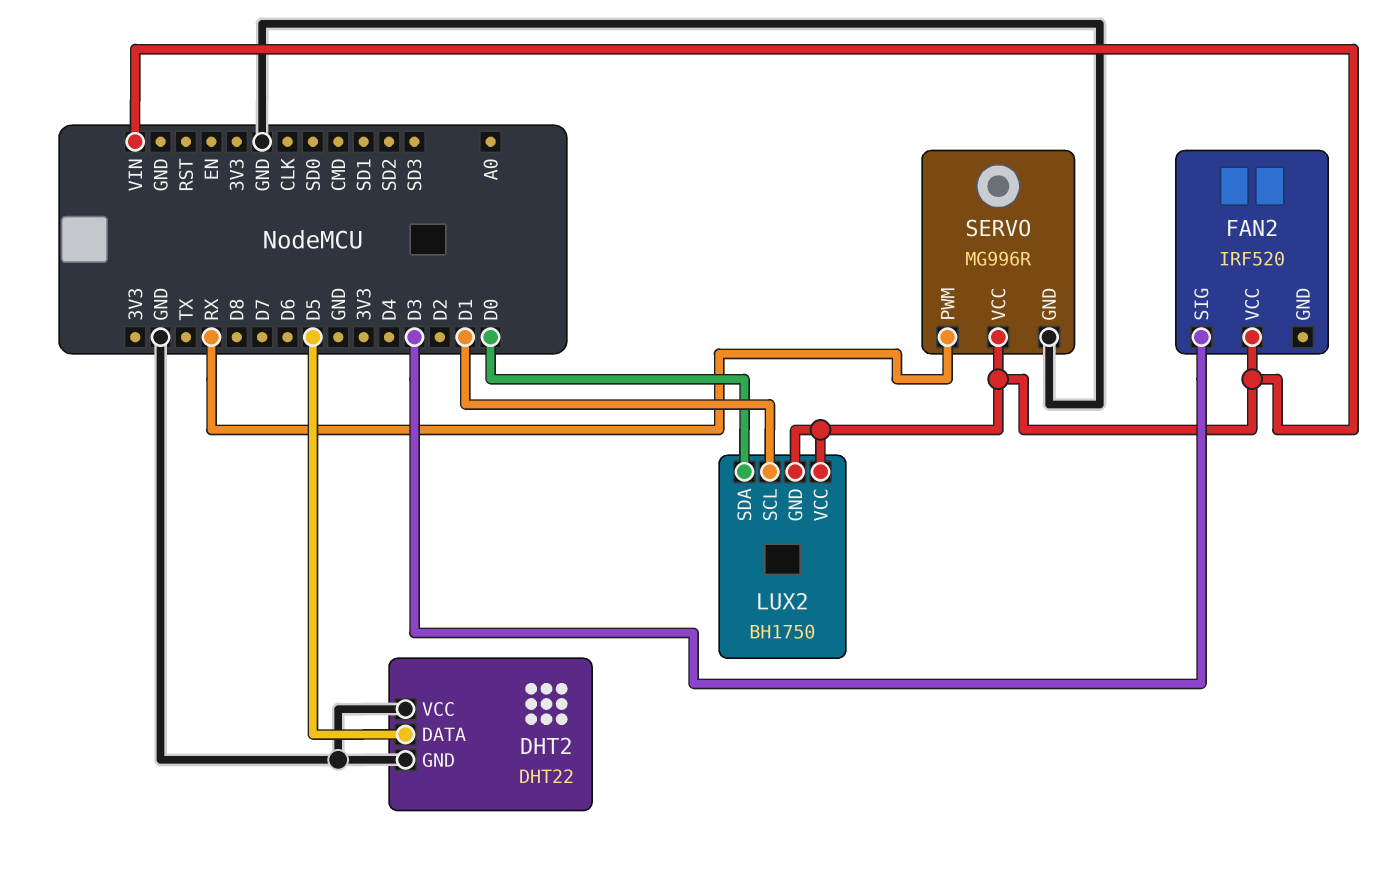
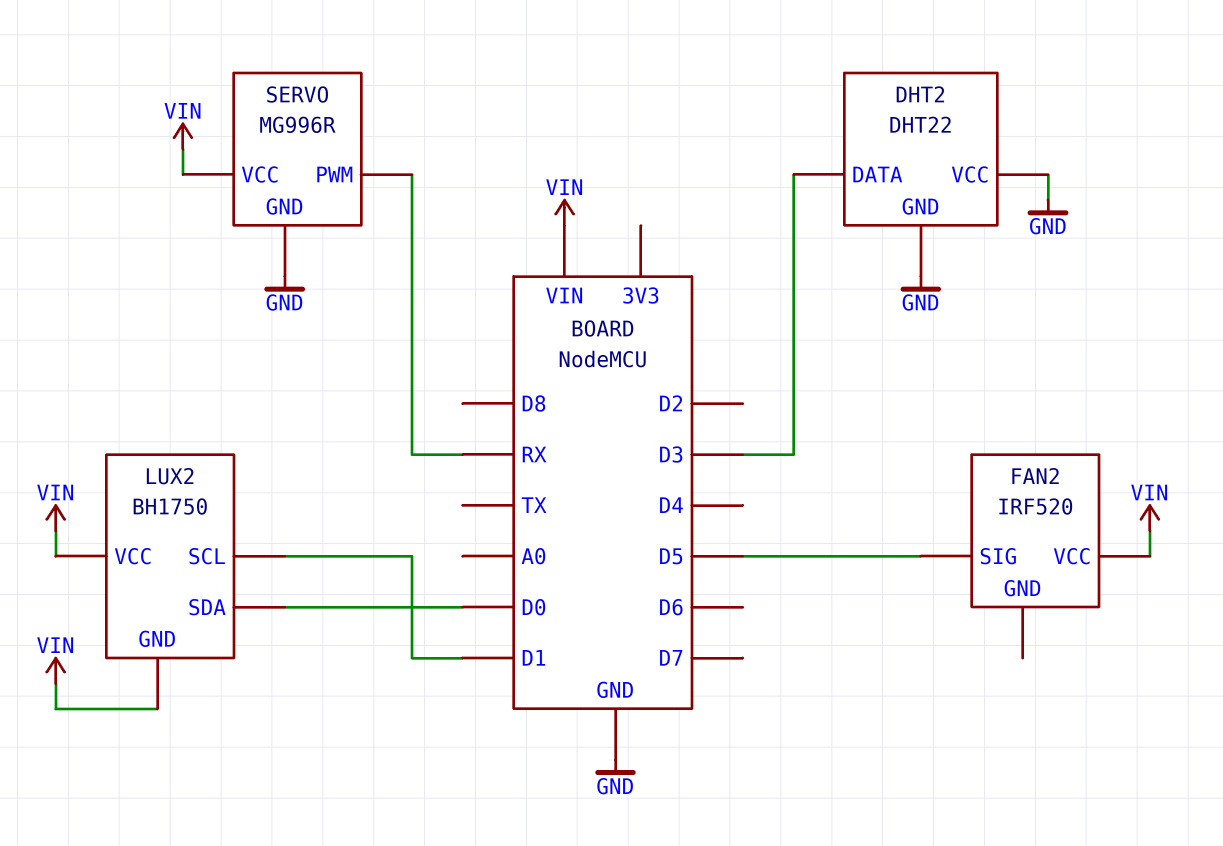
DHT2 pin DATA: D5 -> D3
FAN2 pin SIG: D3 -> D5

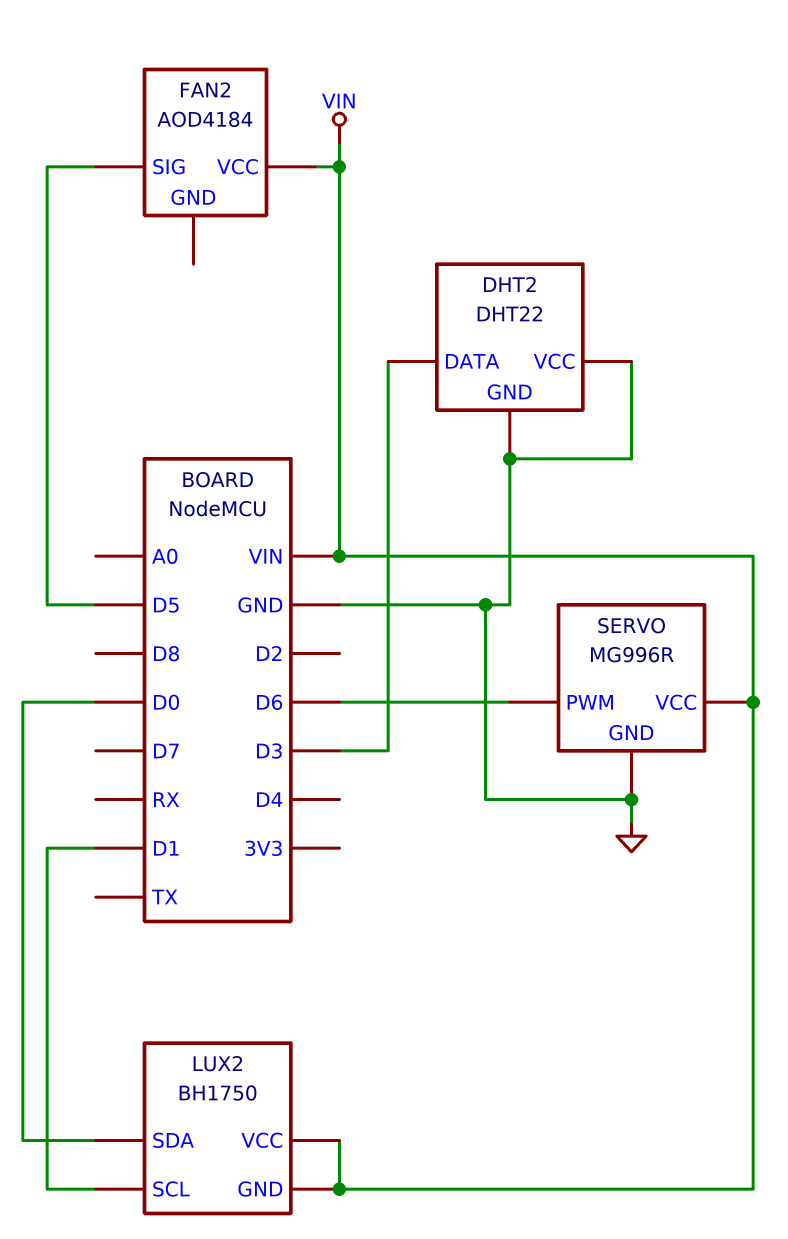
FAN2: IRF520 -> AOD4184
SERVO pin PWM: RX -> D6

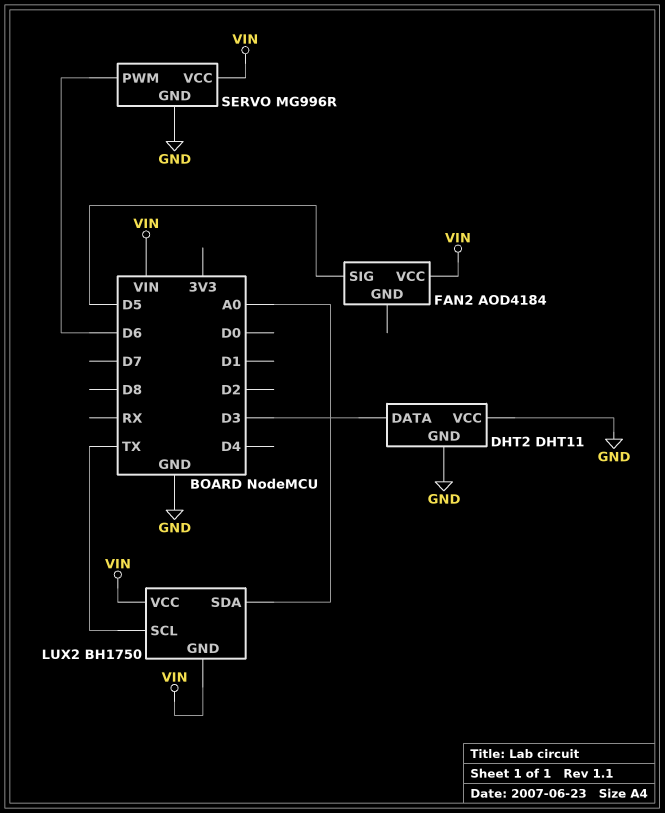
DHT2: DHT22 -> DHT11
LUX2 pin SCL: D1 -> TX
LUX2 pin SDA: D0 -> A0

